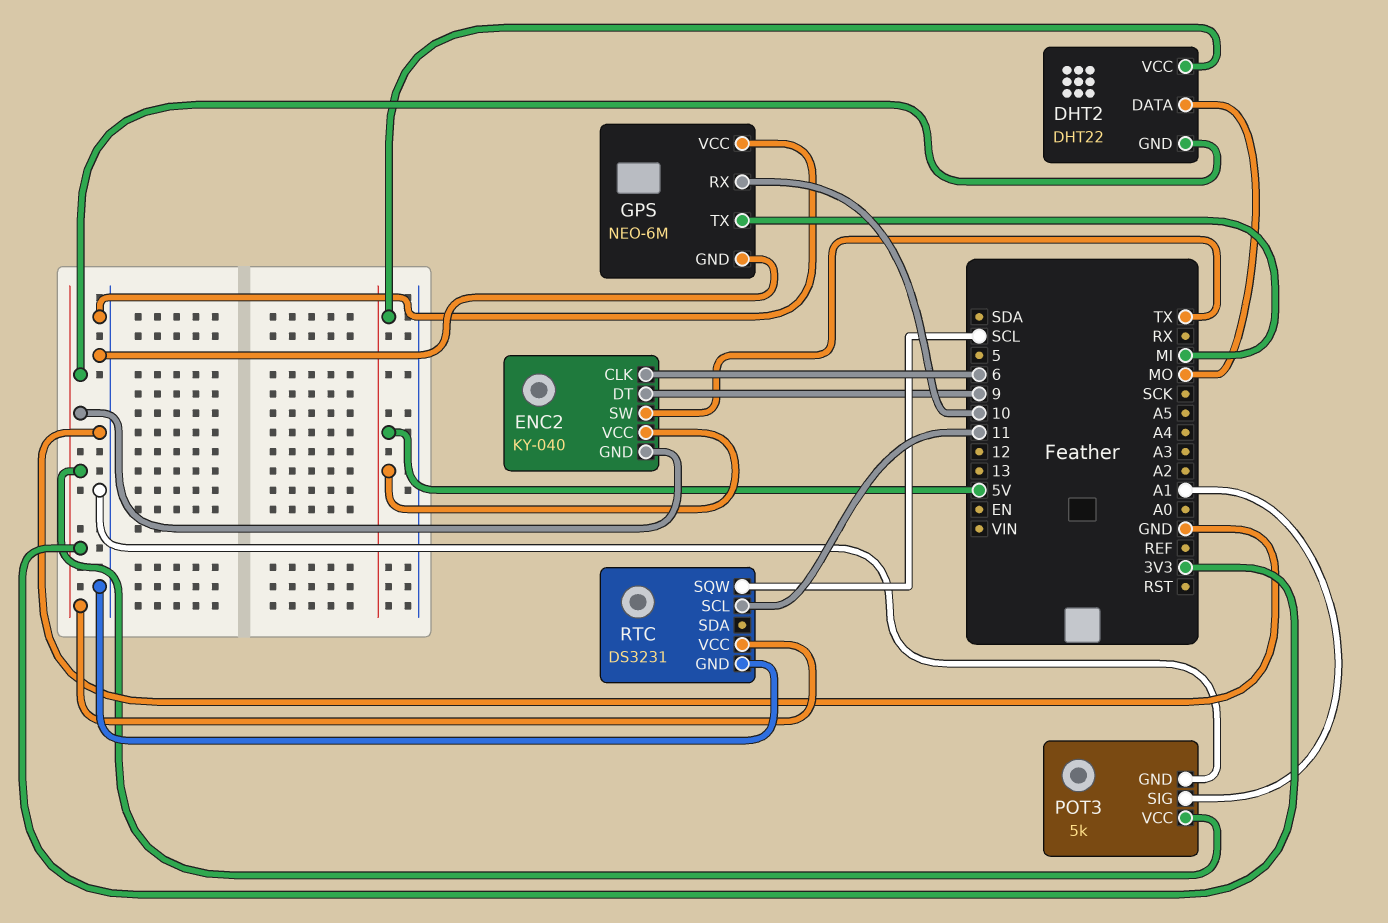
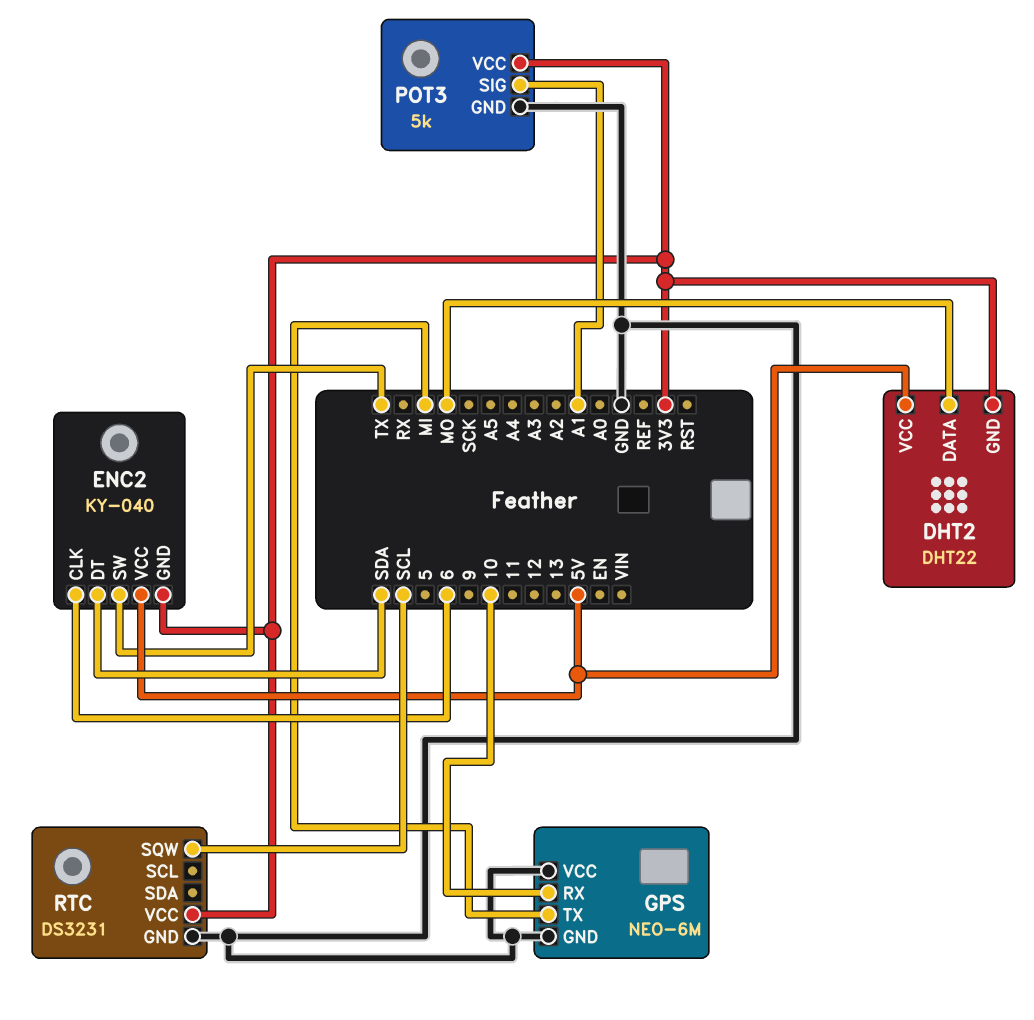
ENC2 pin DT: 9 -> SDA
RTC pin SCL: 11 -> none

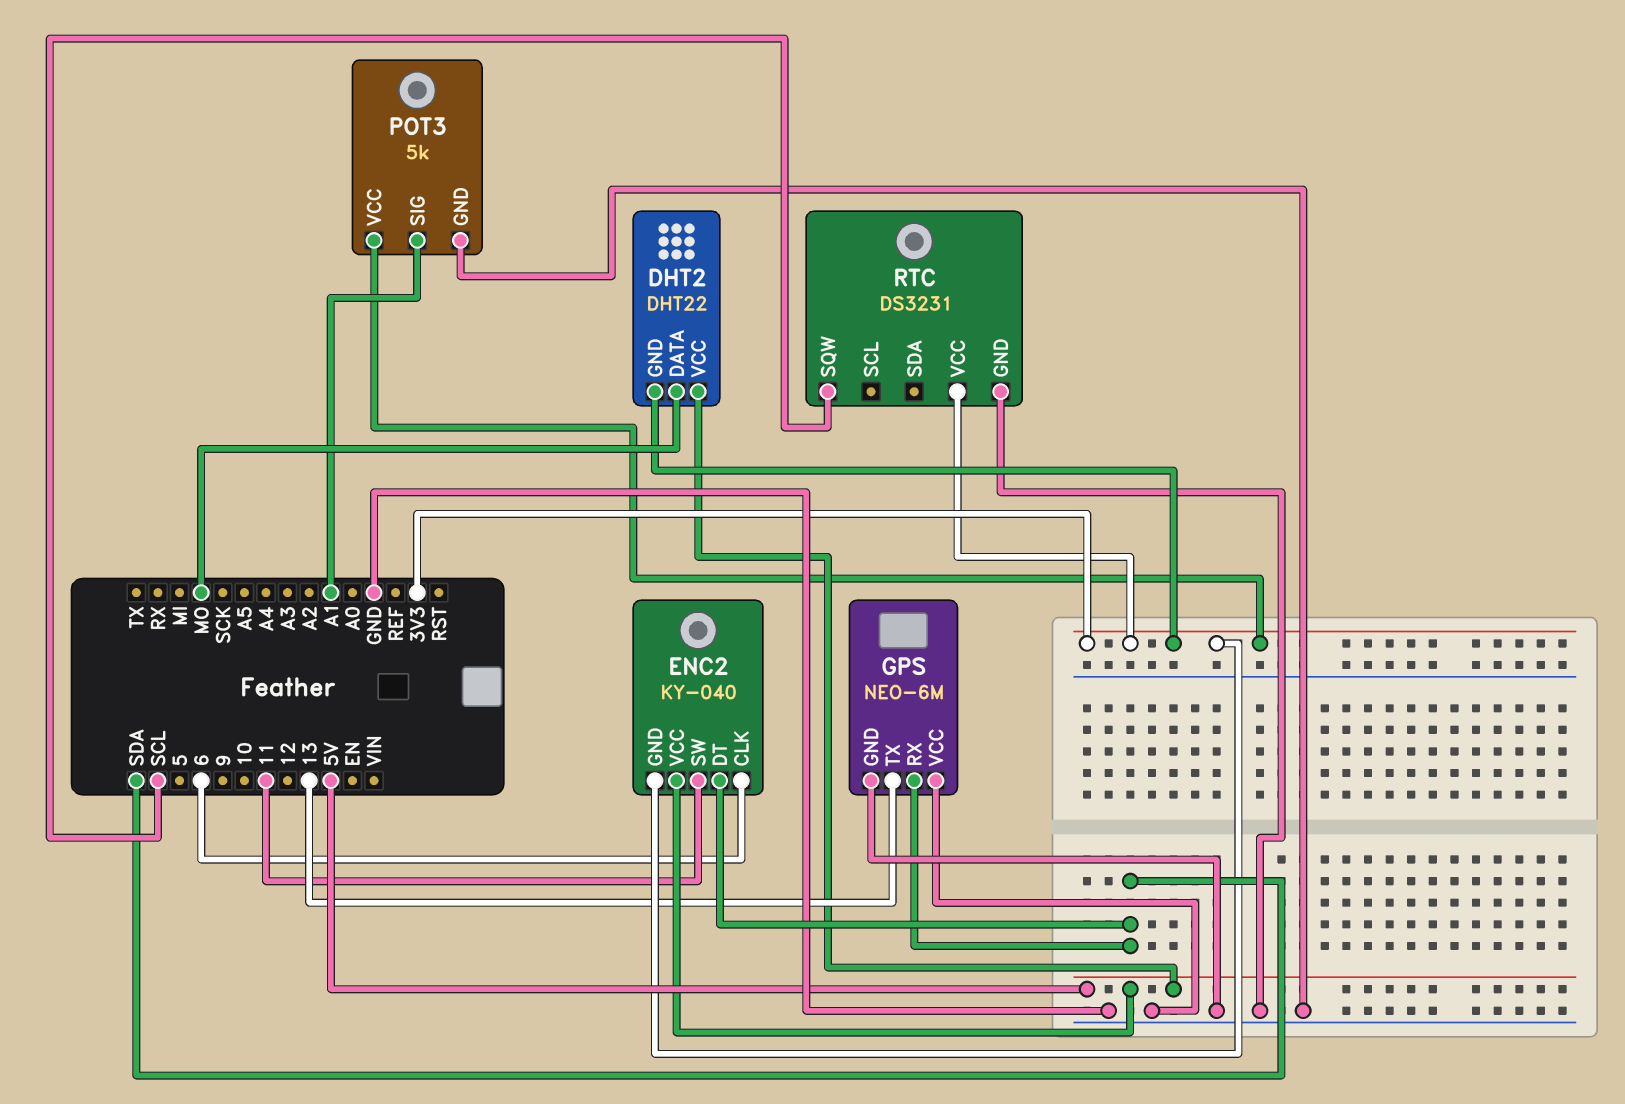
ENC2 pin SW: TX -> 11
GPS pin RX: 10 -> SDA
GPS pin TX: MI -> 13

